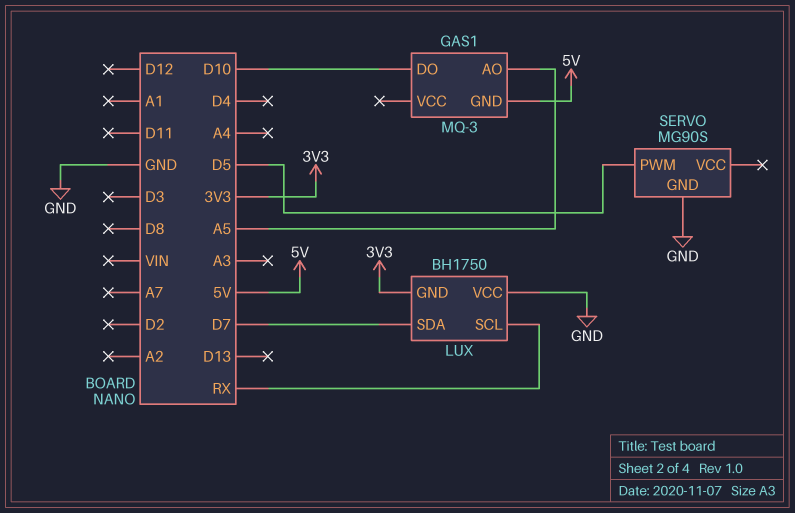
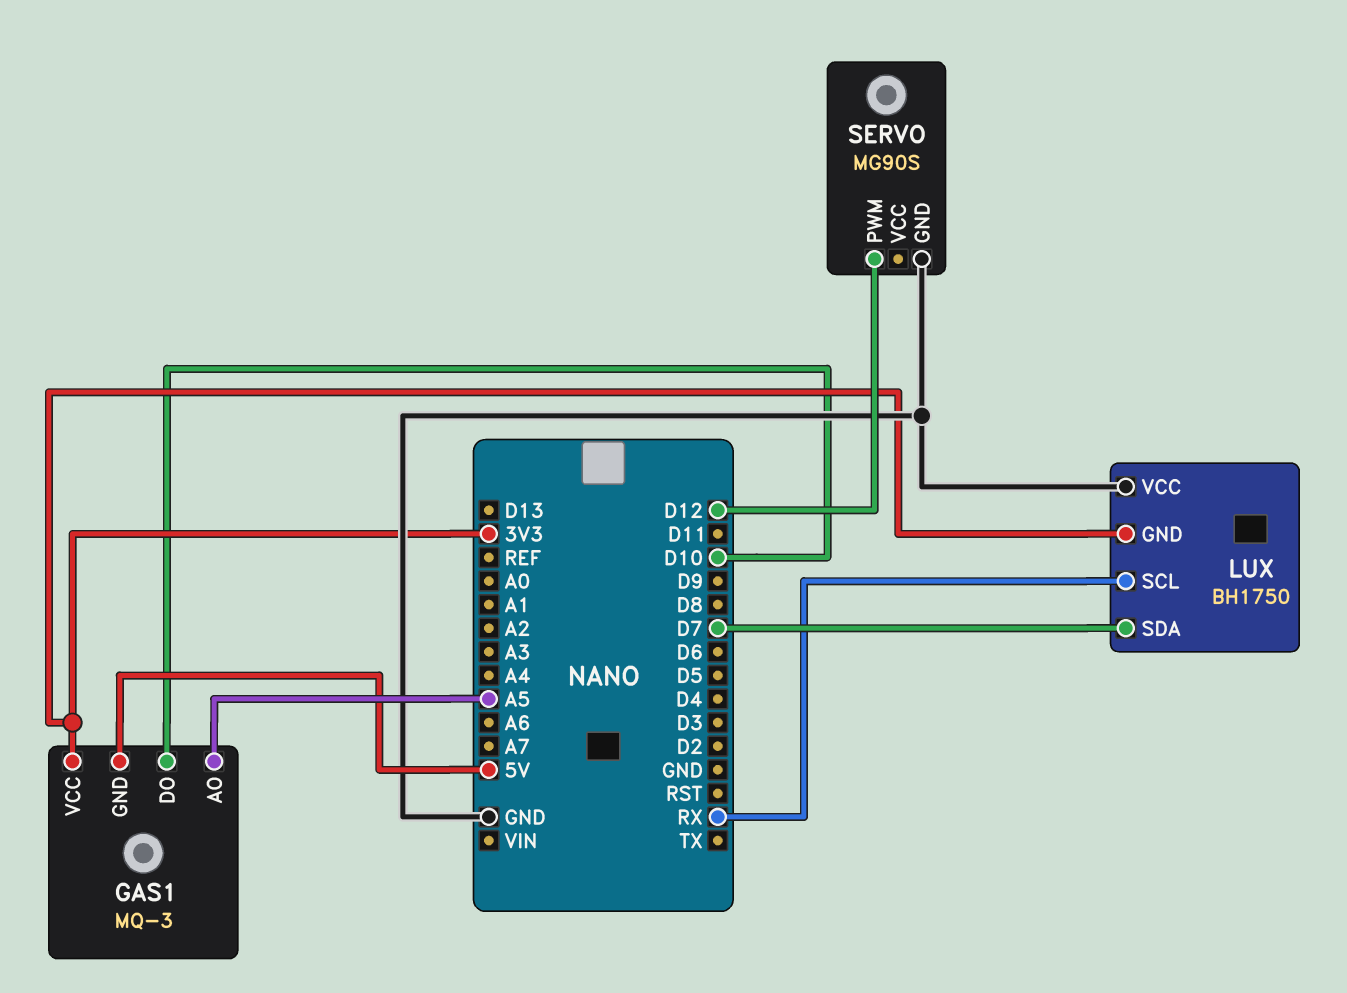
GAS1 pin VCC: none -> 3V3
SERVO pin PWM: D5 -> D12

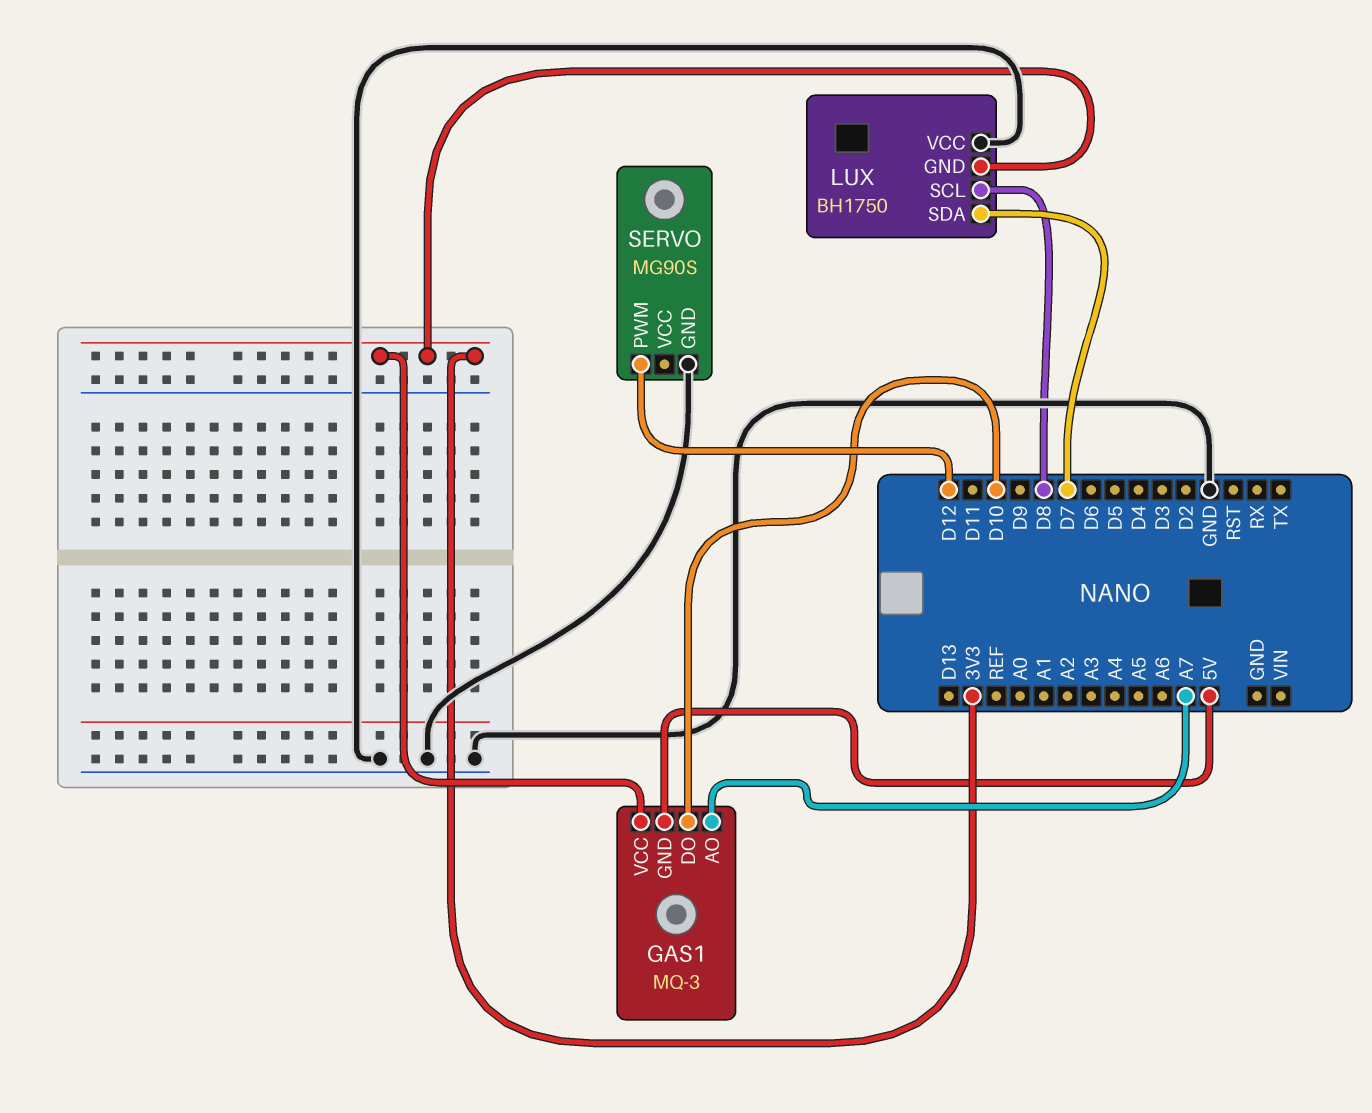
GAS1 pin AO: A5 -> A7
LUX pin SCL: RX -> D8

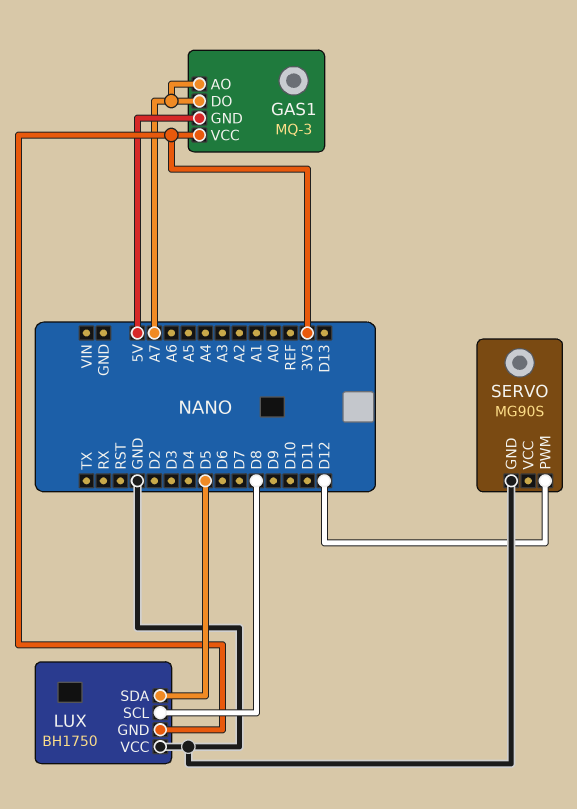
GAS1 pin DO: D10 -> A7
LUX pin SDA: D7 -> D5

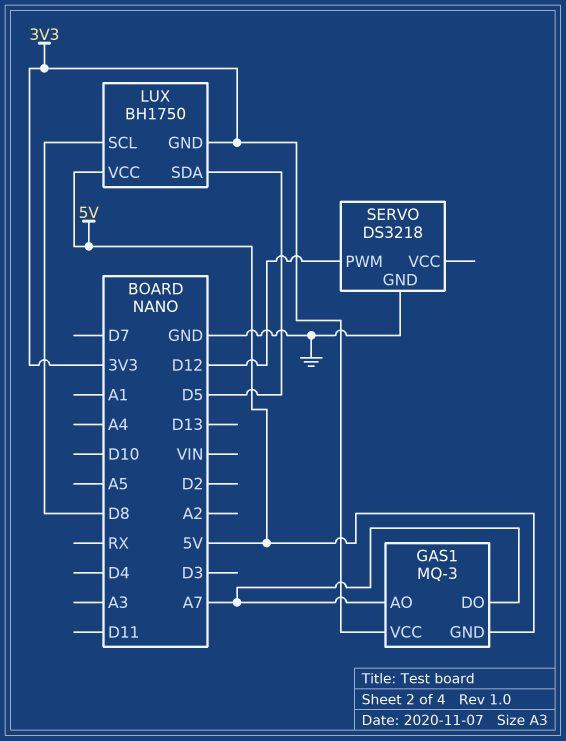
LUX pin VCC: GND -> 5V
SERVO: MG90S -> DS3218

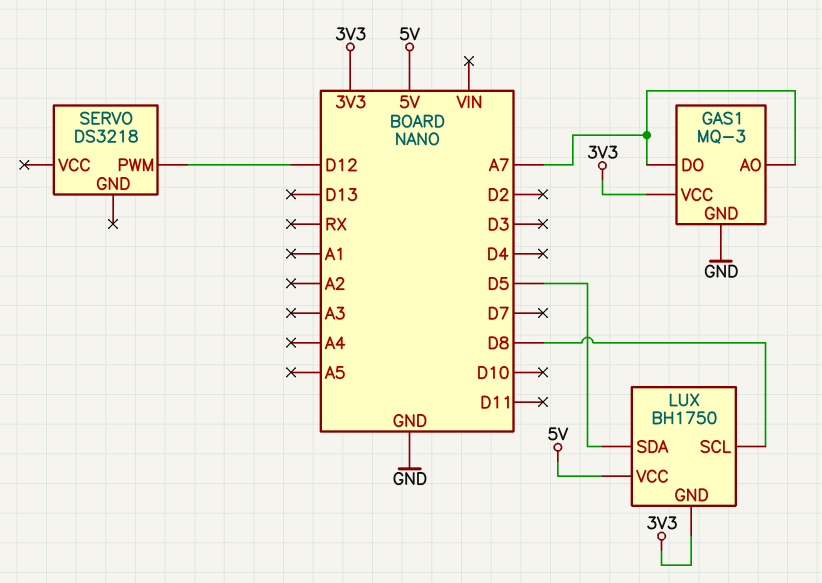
GAS1 pin GND: 5V -> GND
SERVO pin GND: GND -> none

